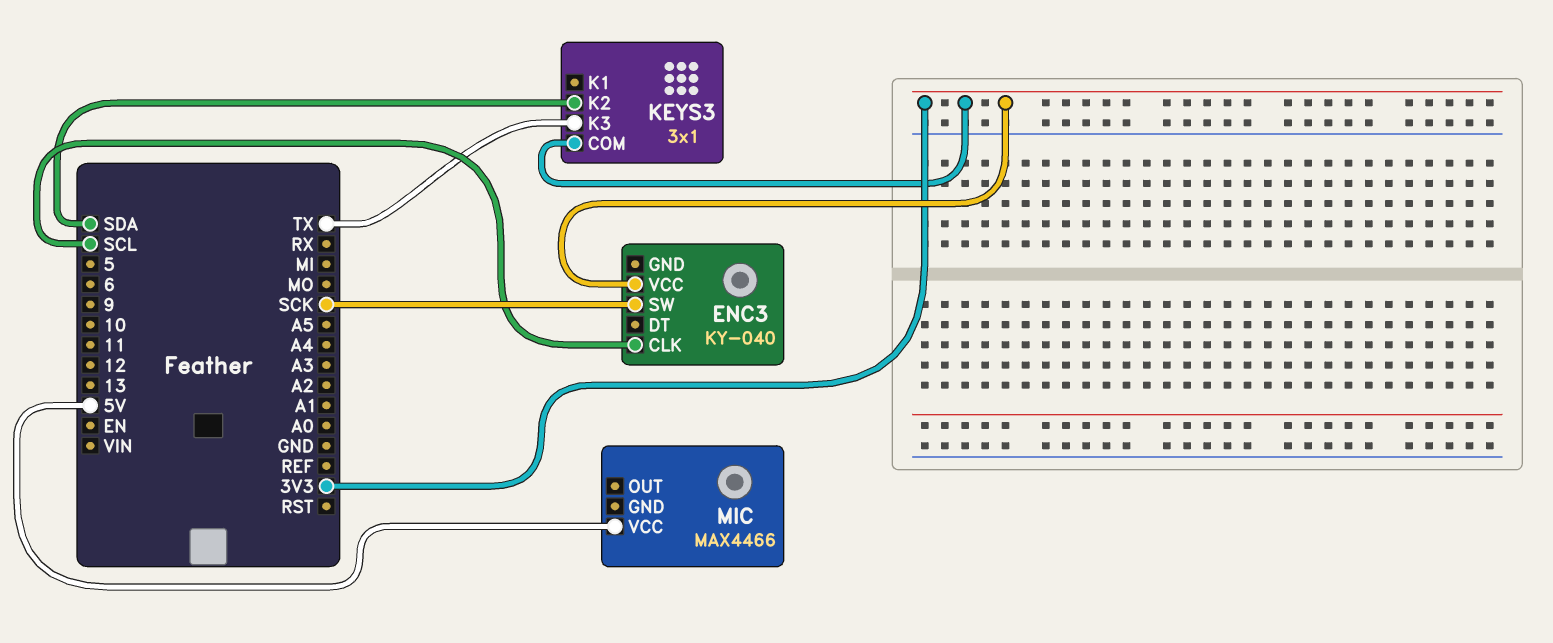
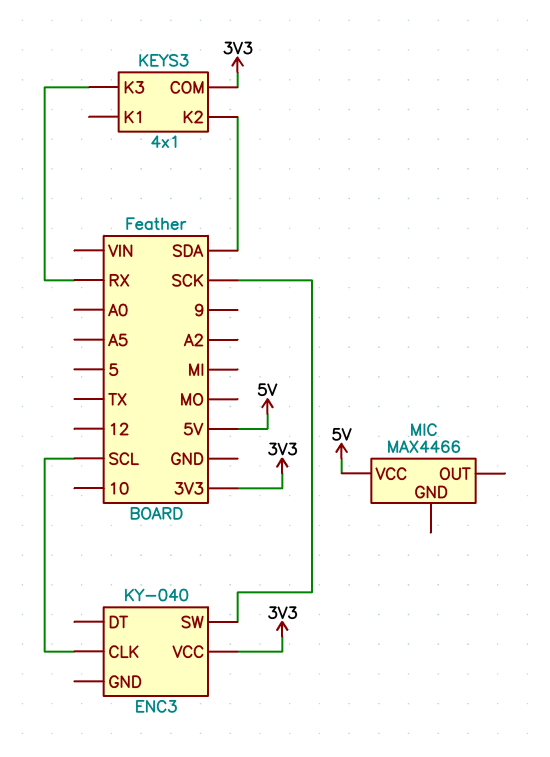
KEYS3: 3x1 -> 4x1
KEYS3 pin K3: TX -> RX

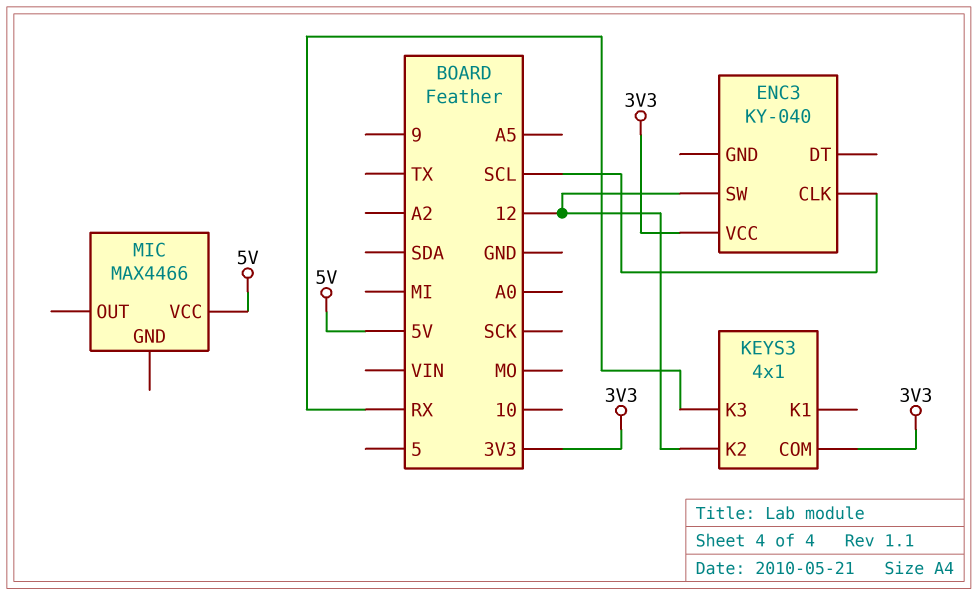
ENC3 pin SW: SCK -> 12
KEYS3 pin K2: SDA -> 12

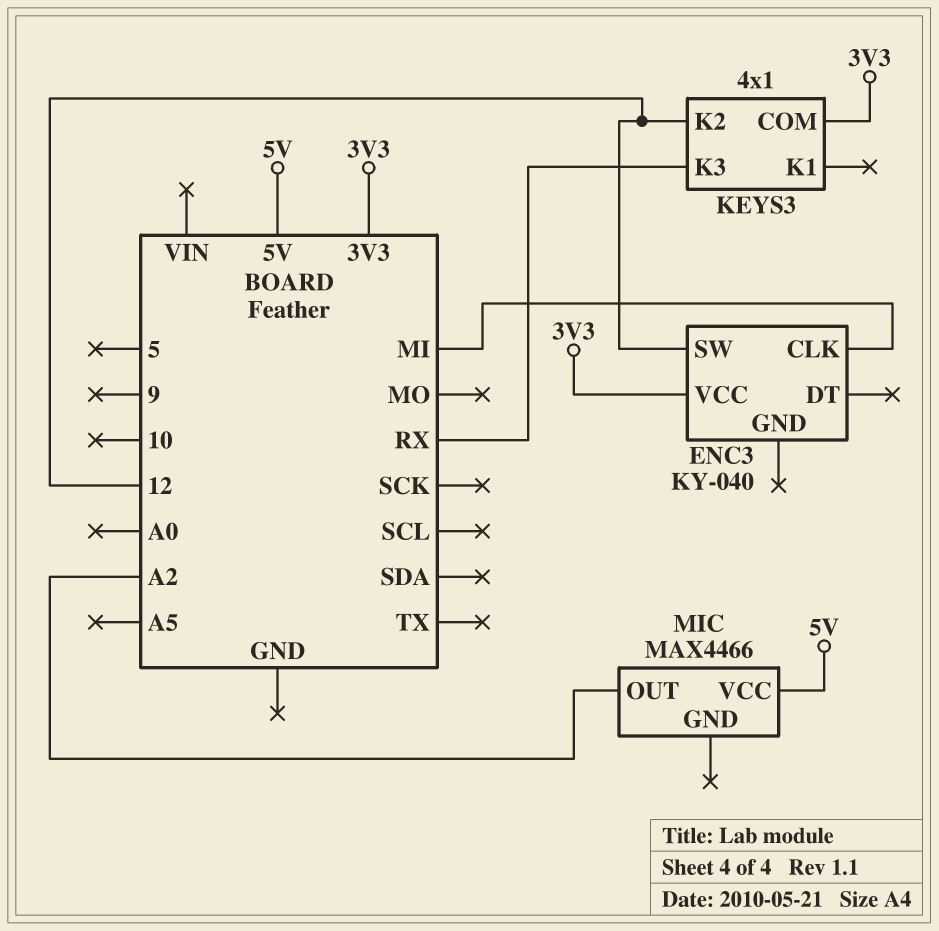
ENC3 pin CLK: SCL -> MI
MIC pin OUT: none -> A2

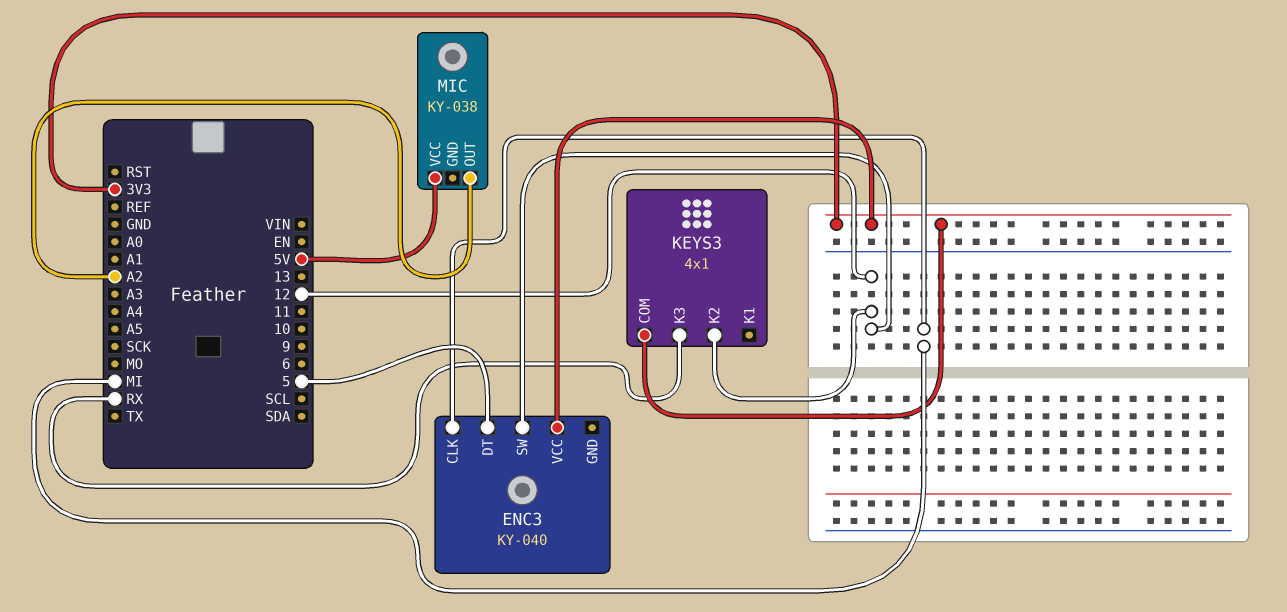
ENC3 pin DT: none -> 5
MIC: MAX4466 -> KY-038

